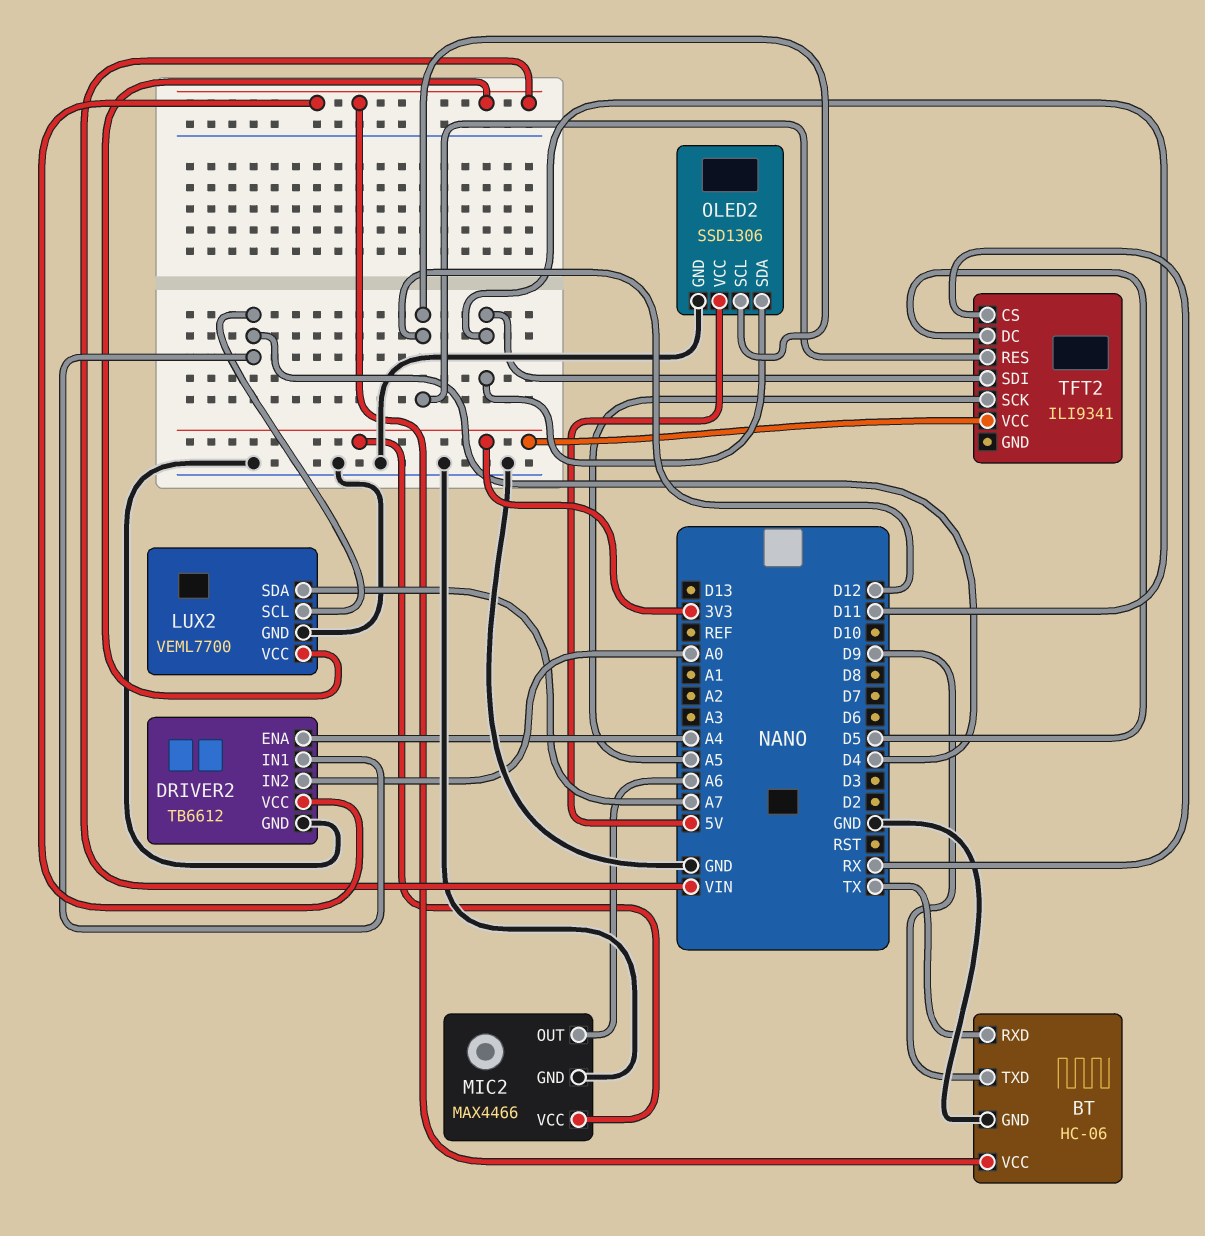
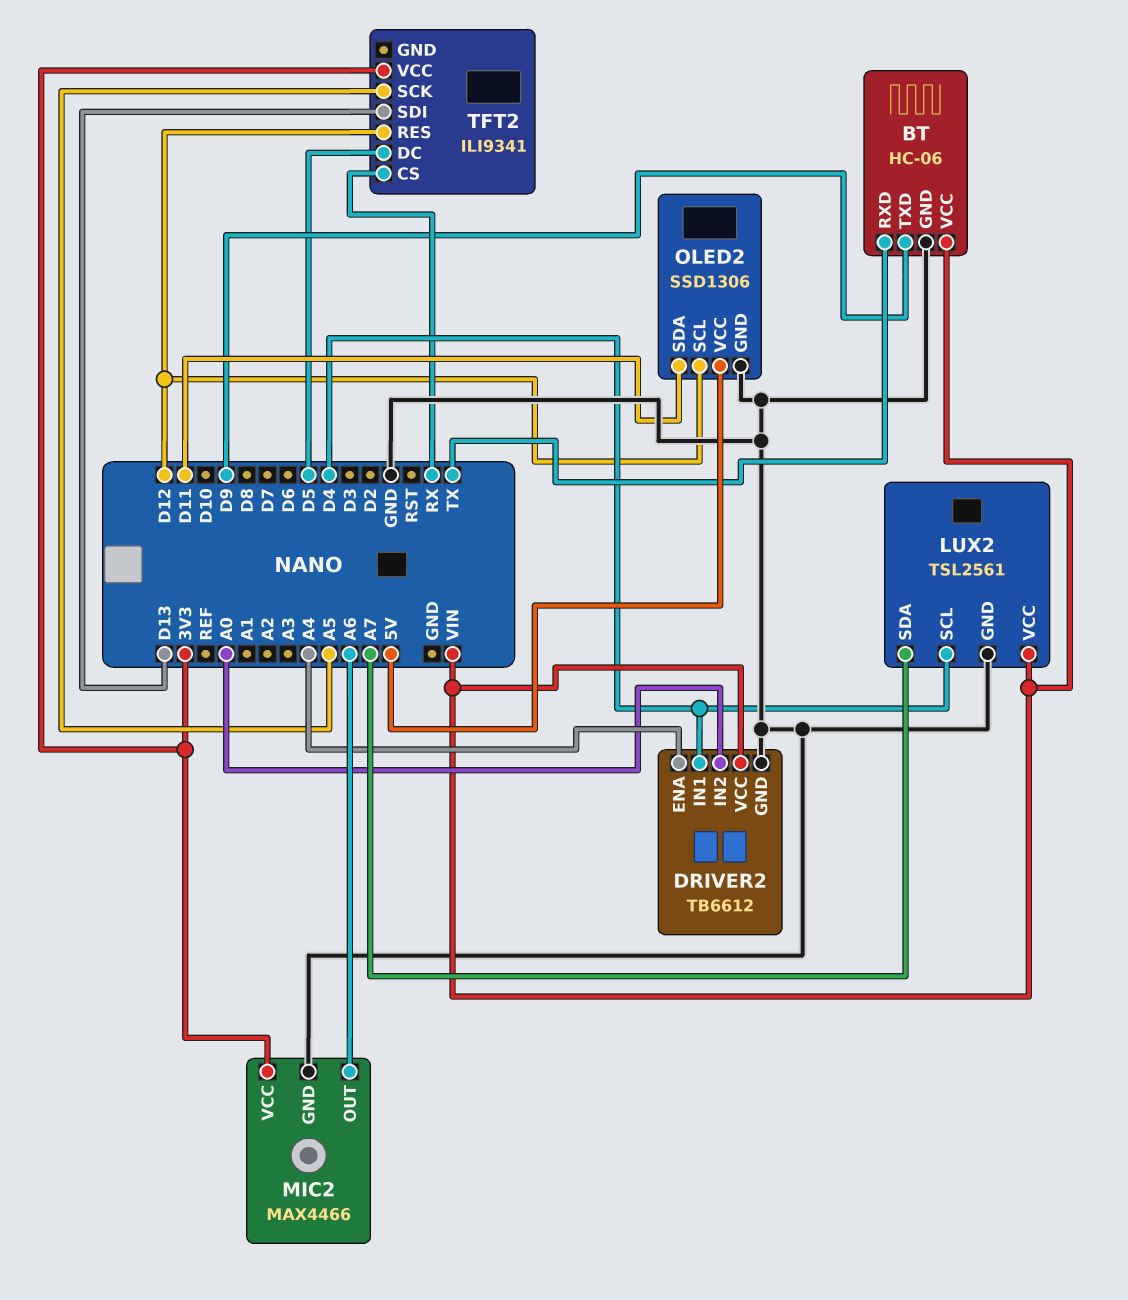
LUX2: VEML7700 -> TSL2561
TFT2 pin SDI: D11 -> D13

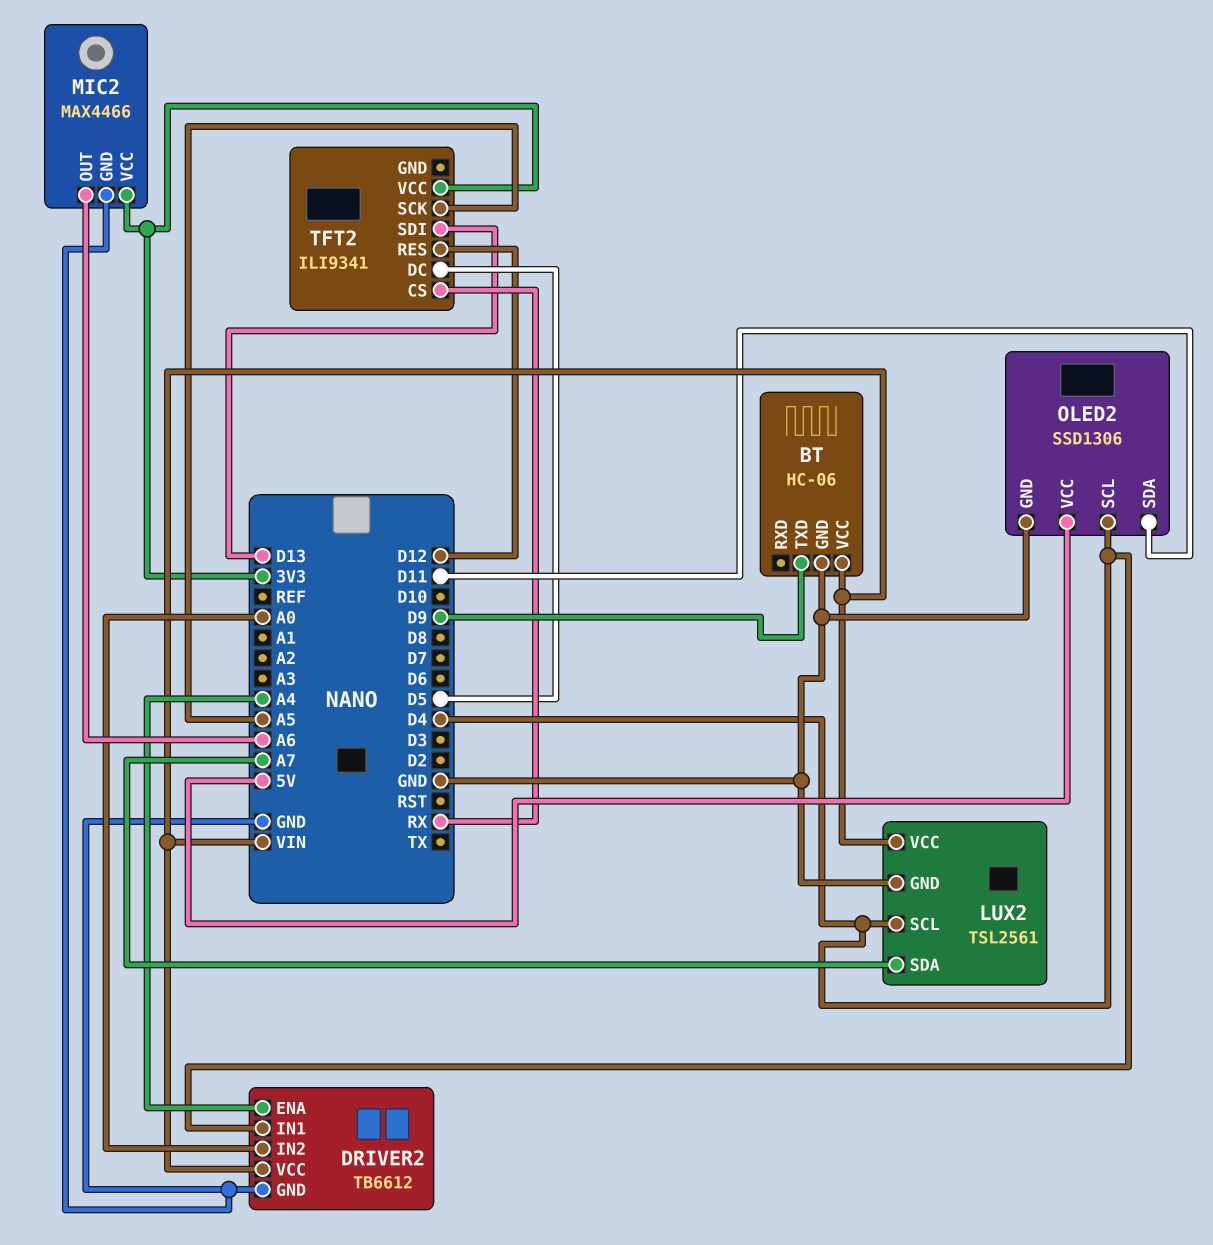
BT pin RXD: TX -> none
OLED2 pin SCL: D12 -> D4

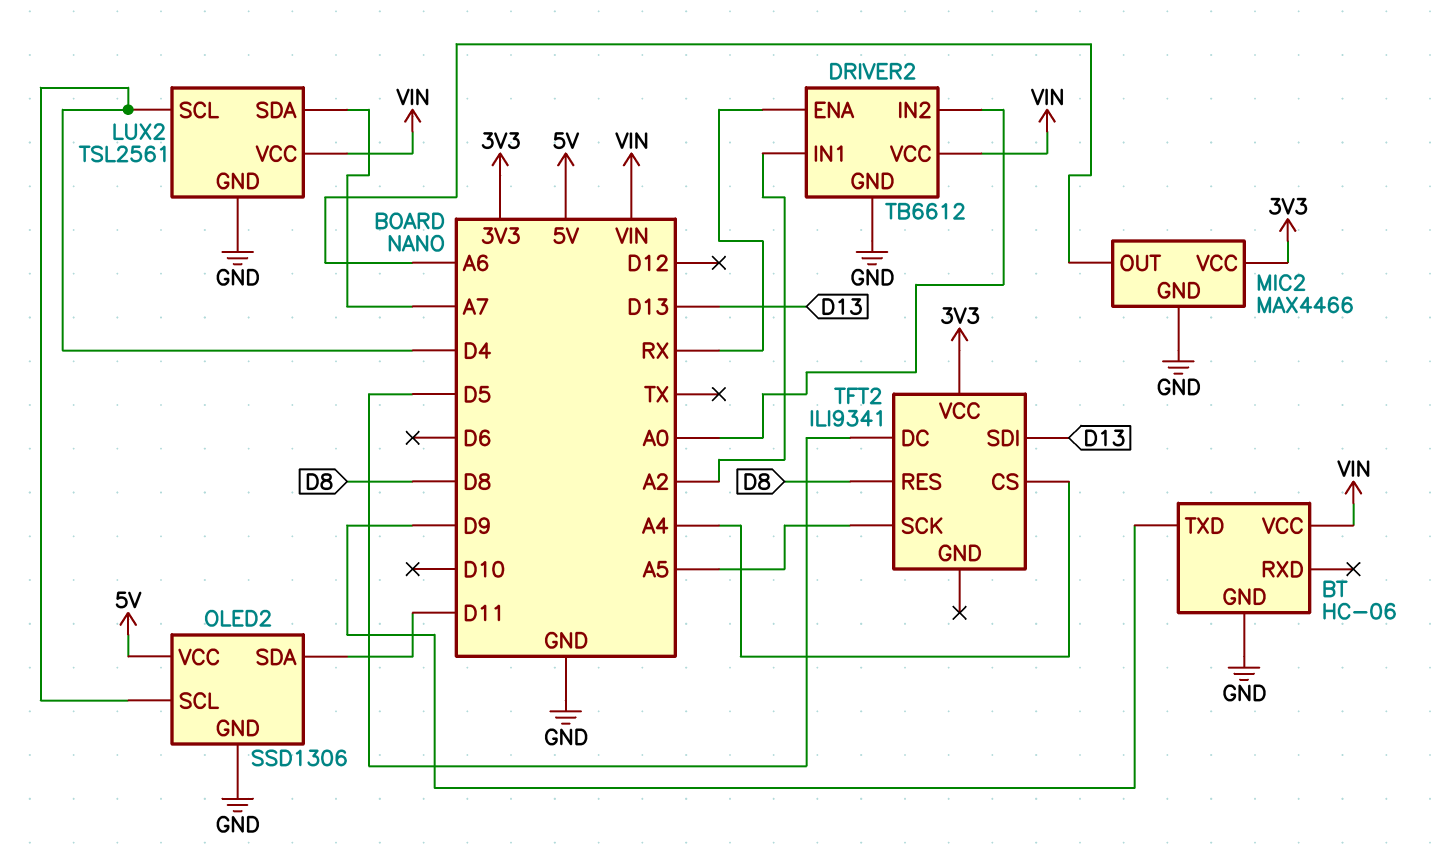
DRIVER2 pin ENA: A4 -> RX
DRIVER2 pin IN1: D4 -> A2
TFT2 pin CS: RX -> A4
TFT2 pin RES: D12 -> D8

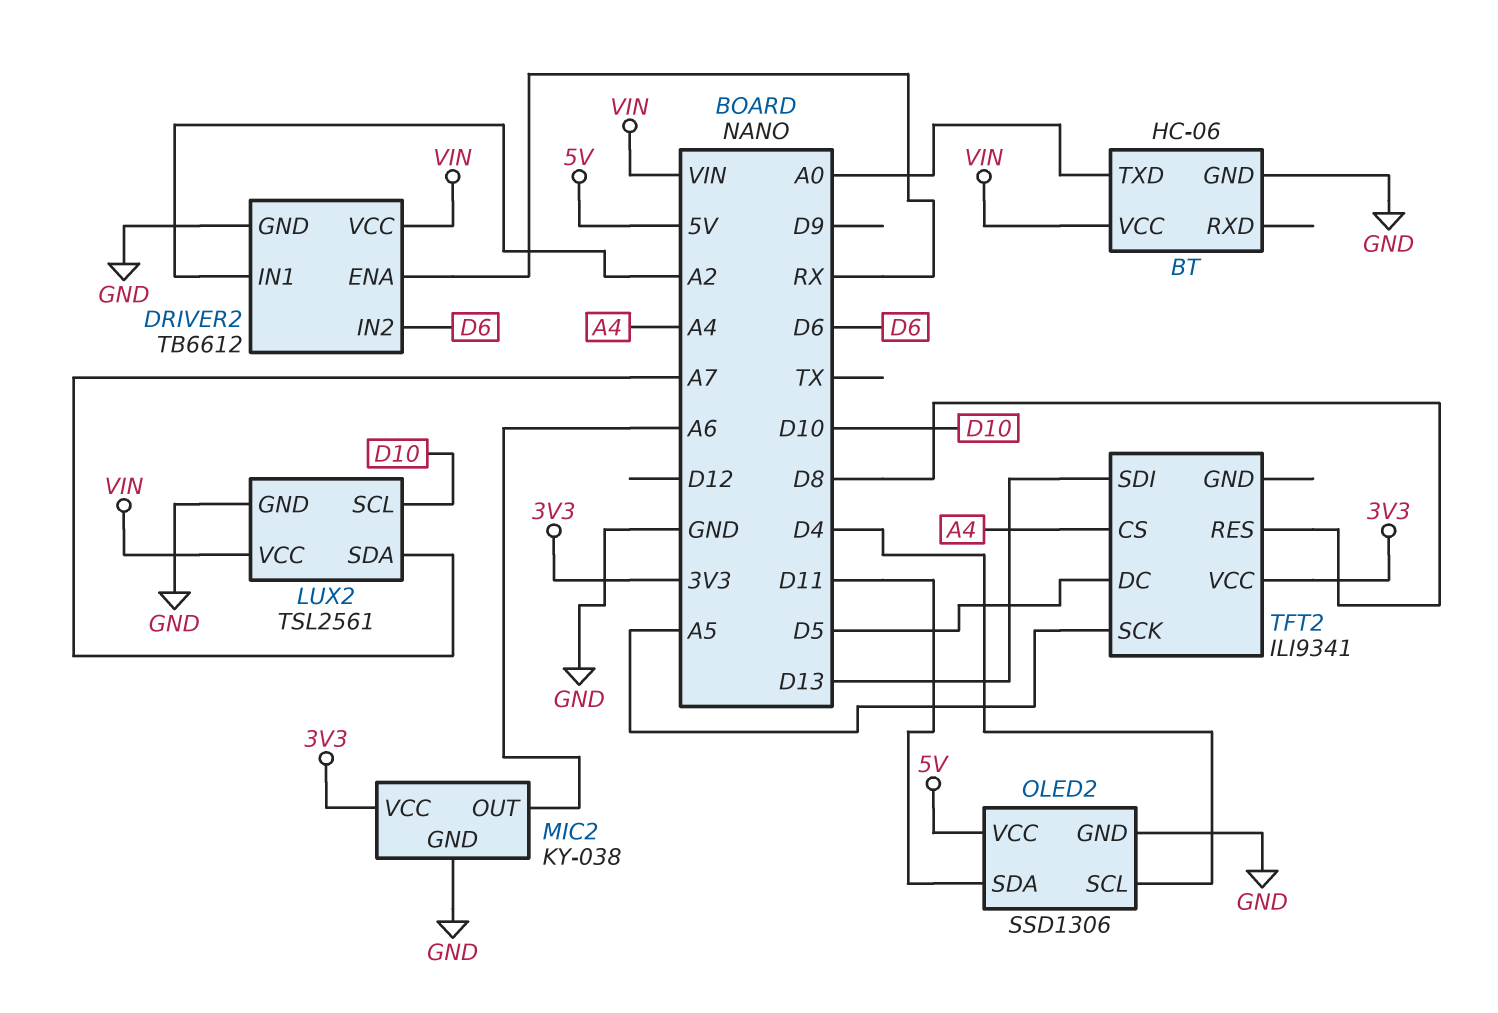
BT pin TXD: D9 -> A0
DRIVER2 pin IN2: A0 -> D6
LUX2 pin SCL: D4 -> D10
MIC2: MAX4466 -> KY-038

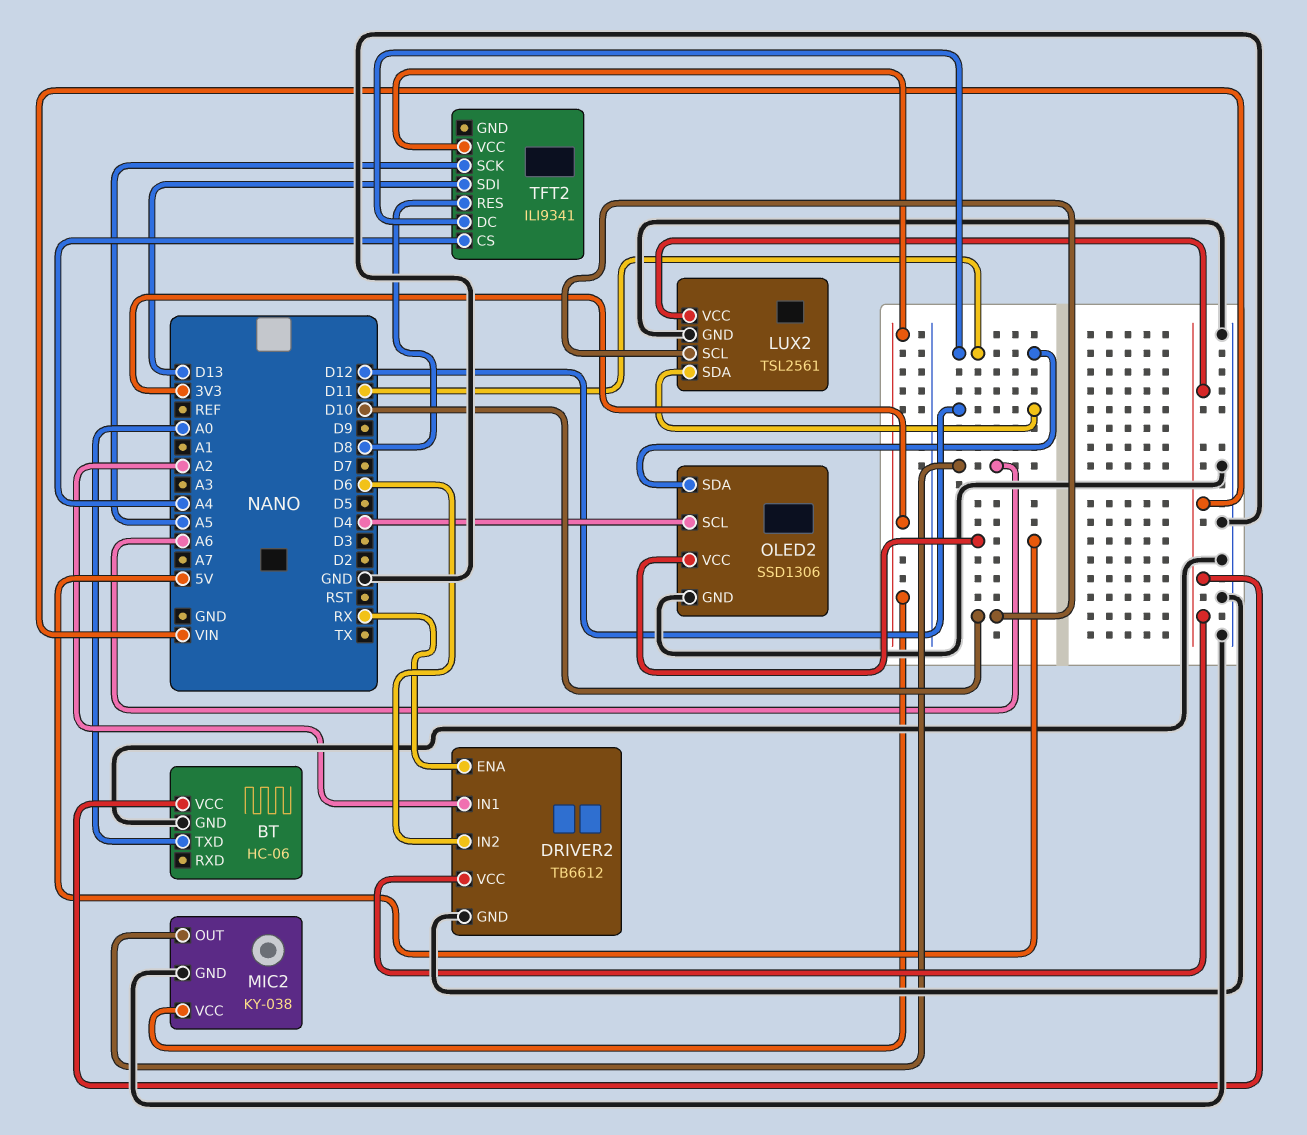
LUX2 pin SDA: A7 -> D12
TFT2 pin DC: D5 -> D11

